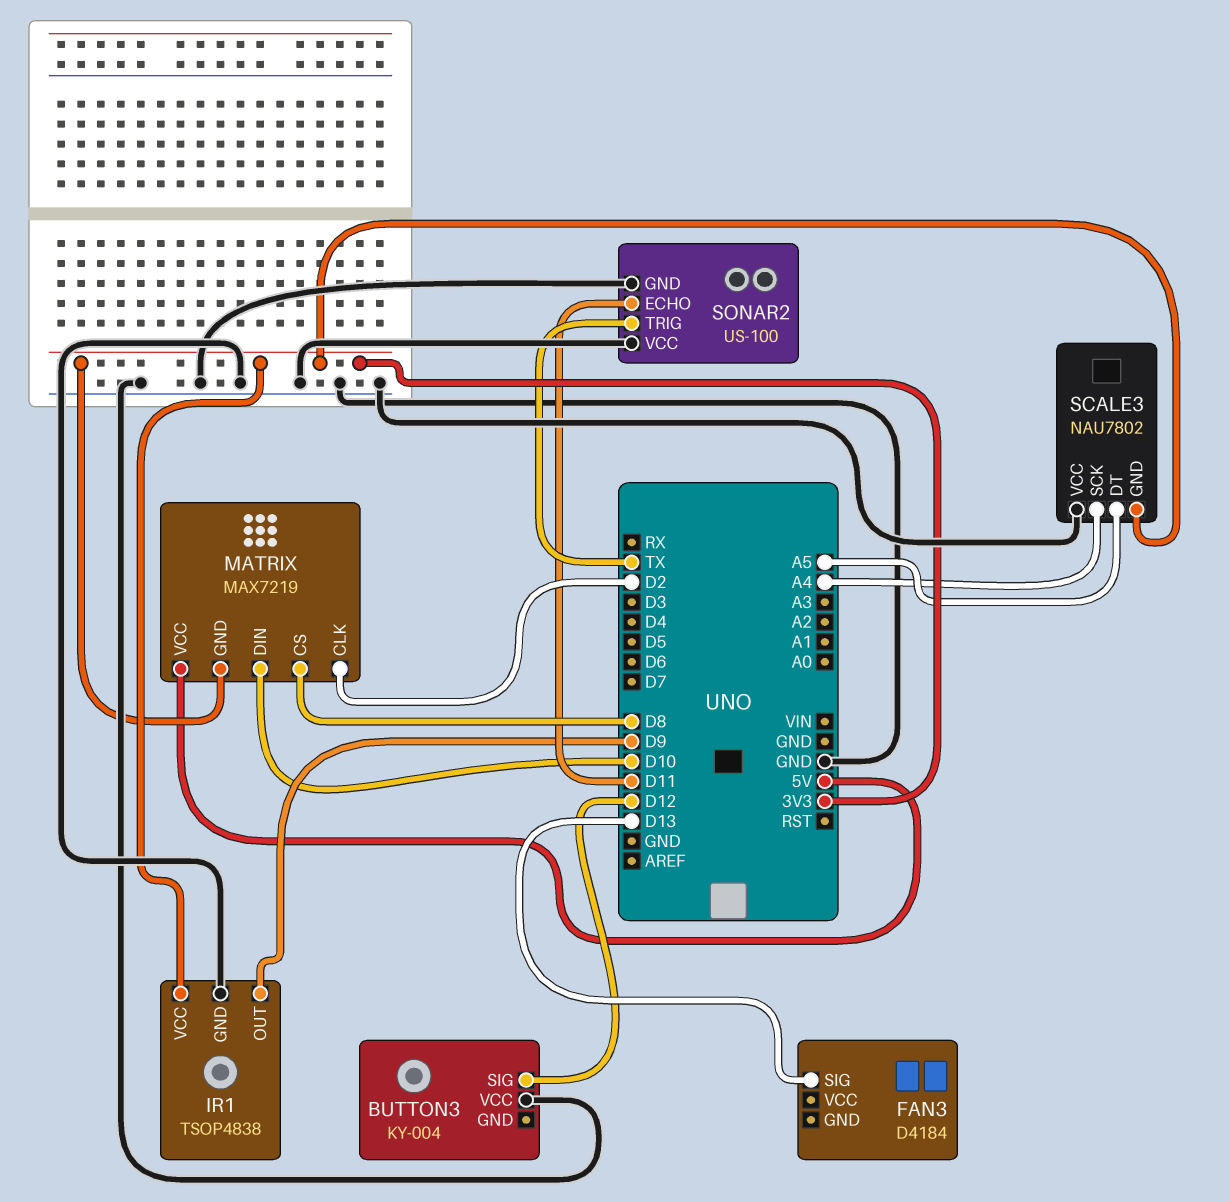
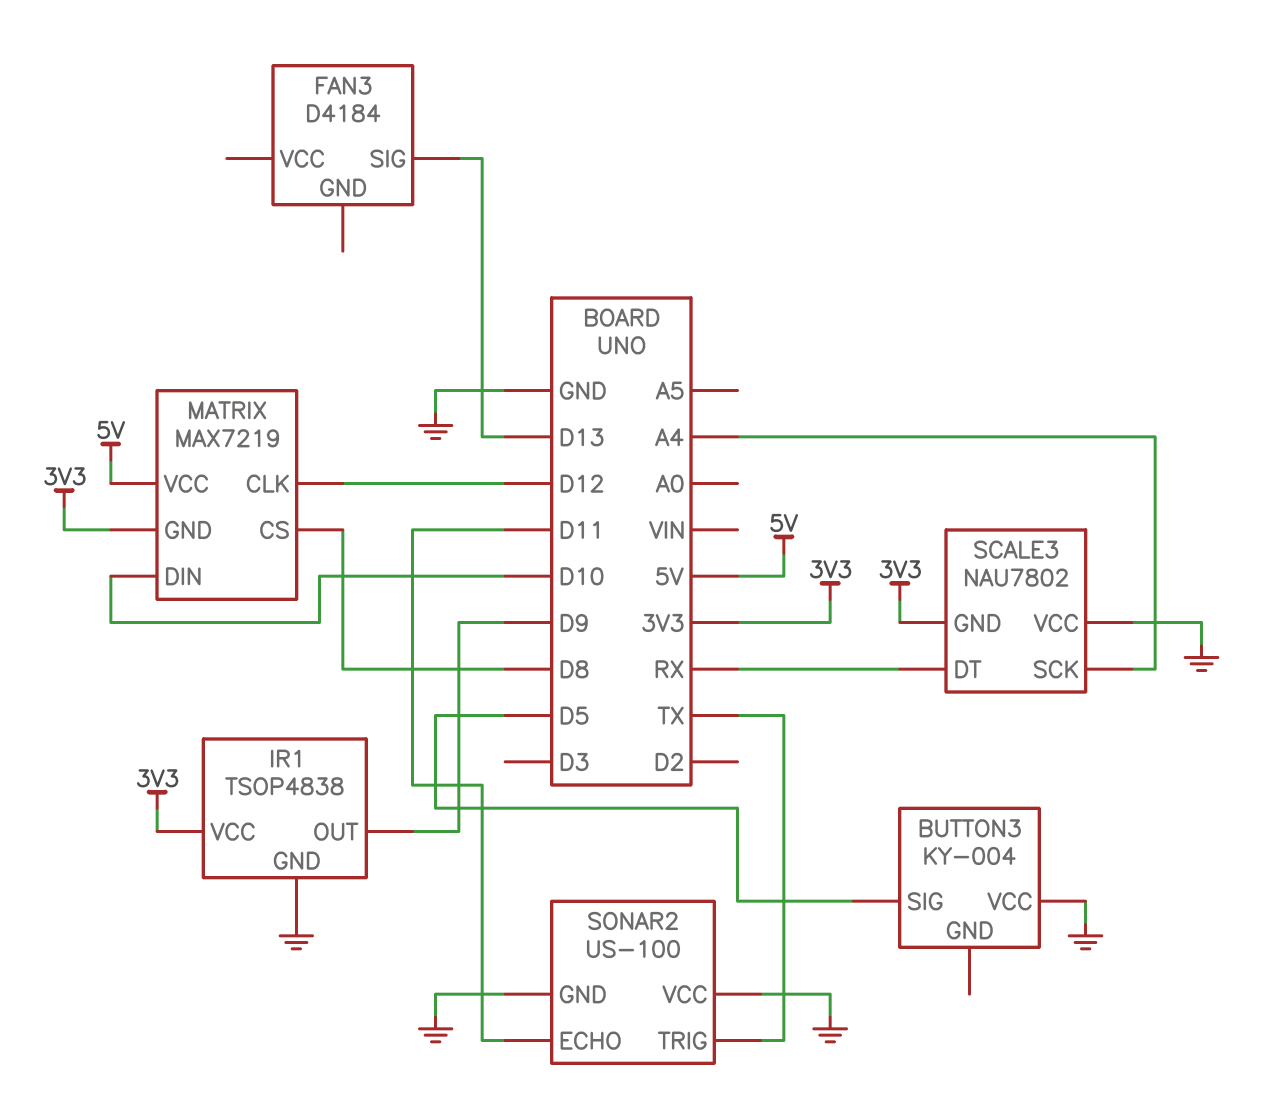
BUTTON3 pin SIG: D12 -> D5
MATRIX pin CLK: D2 -> D12
SCALE3 pin DT: A5 -> RX

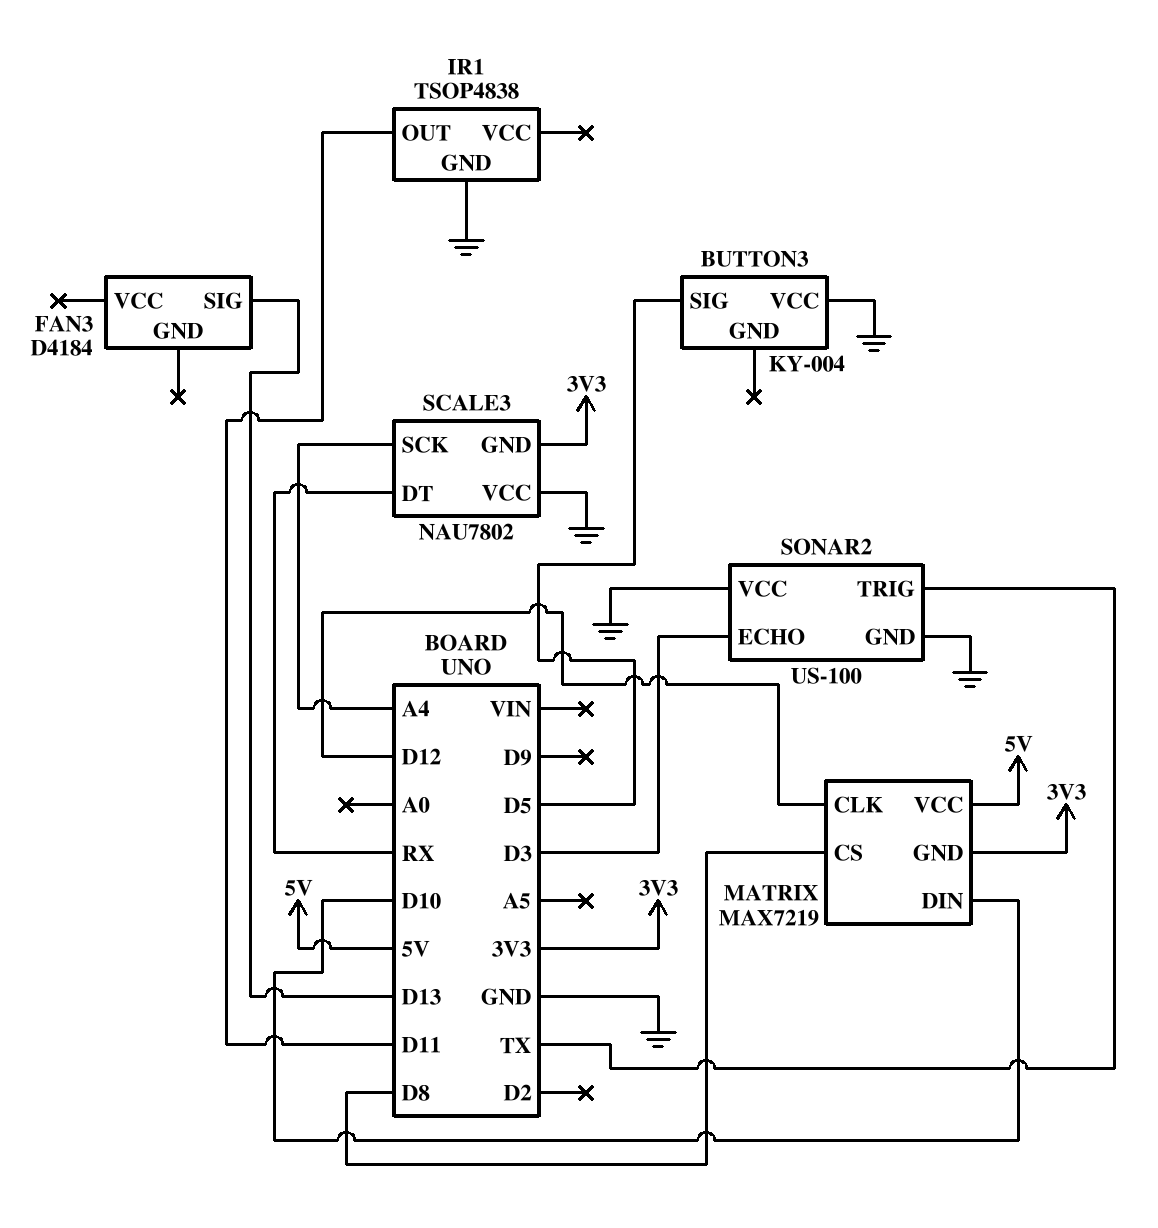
IR1 pin OUT: D9 -> D11
IR1 pin VCC: 3V3 -> none
SONAR2 pin ECHO: D11 -> D3

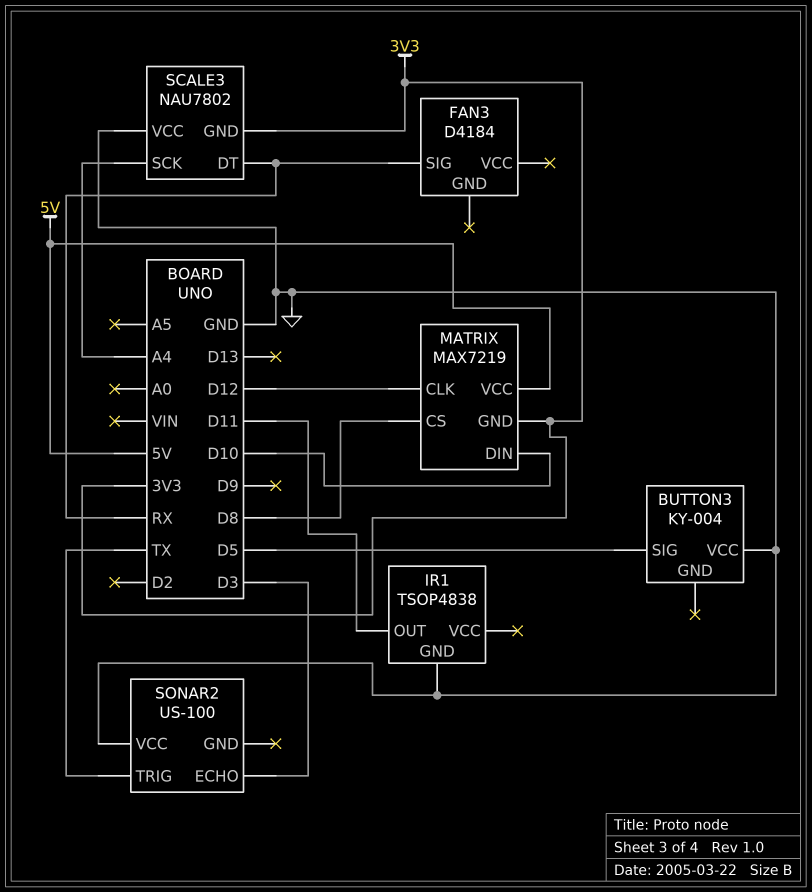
FAN3 pin SIG: D13 -> RX
SONAR2 pin GND: GND -> none

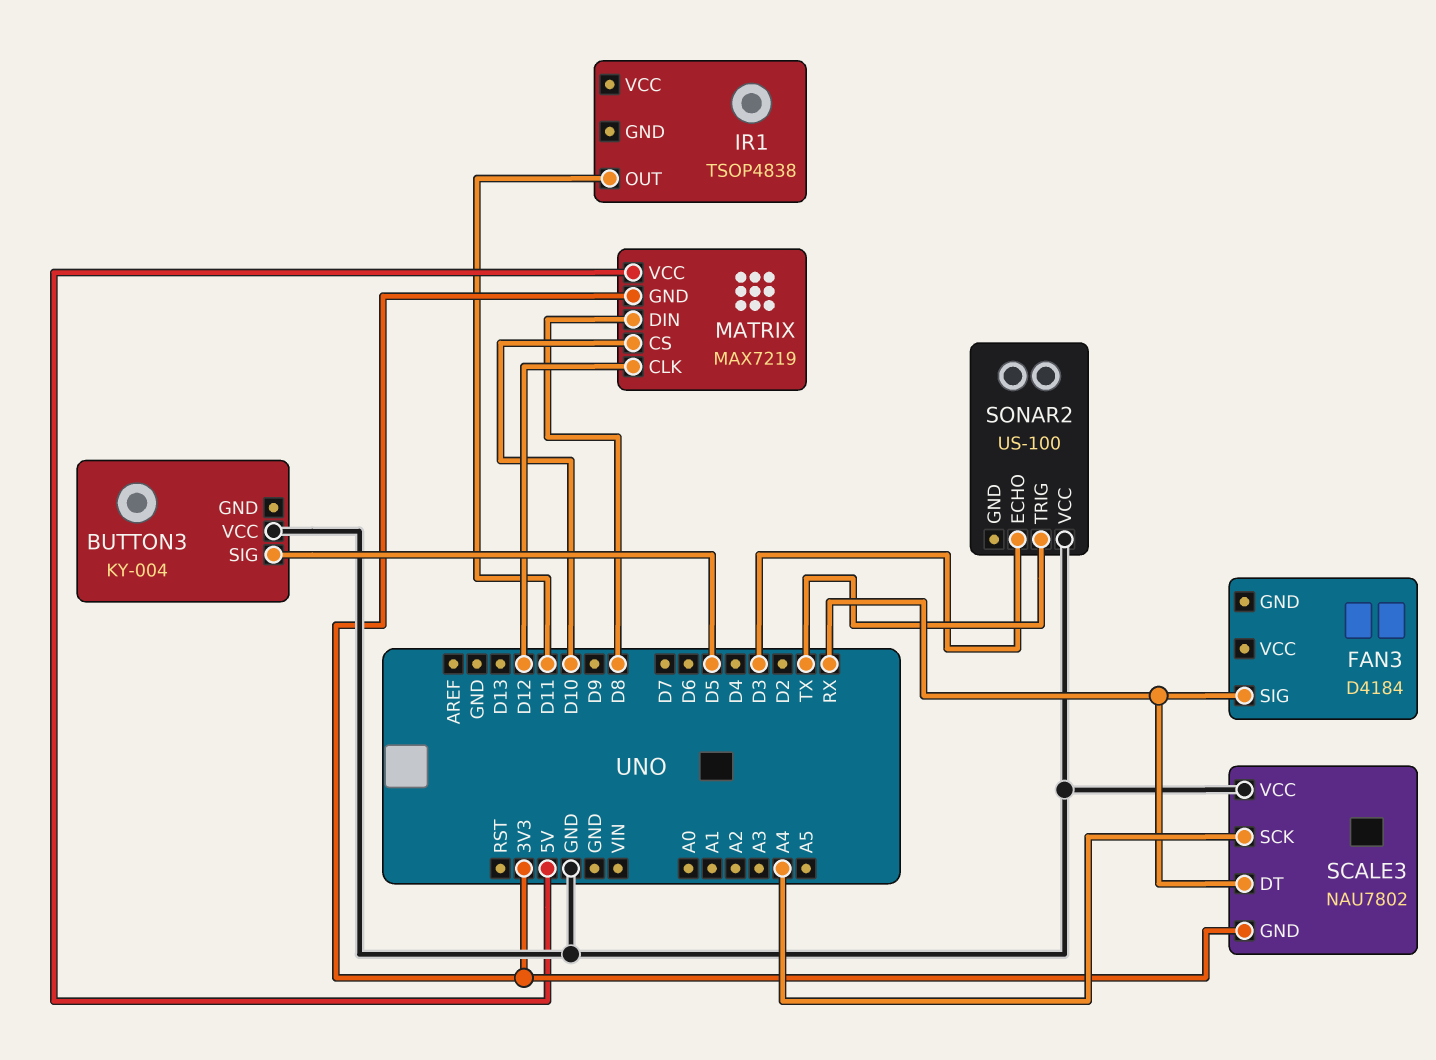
IR1 pin GND: GND -> none
MATRIX pin CS: D8 -> D10
MATRIX pin DIN: D10 -> D8

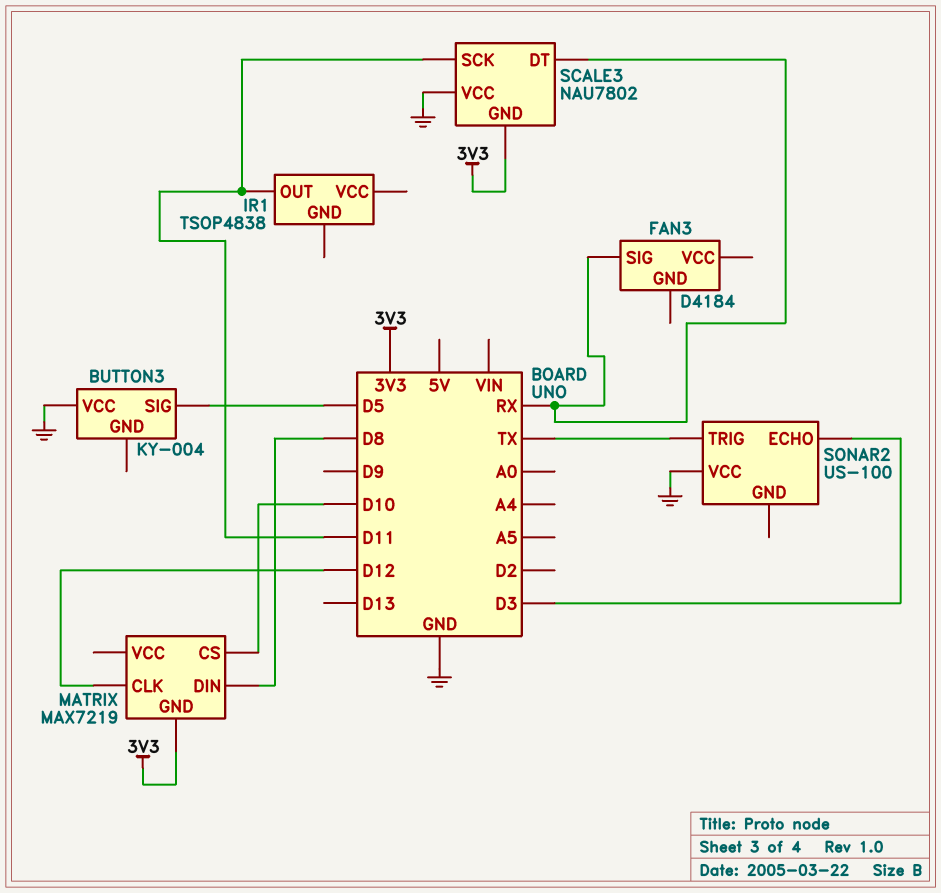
MATRIX pin VCC: 5V -> none
SCALE3 pin SCK: A4 -> D11

